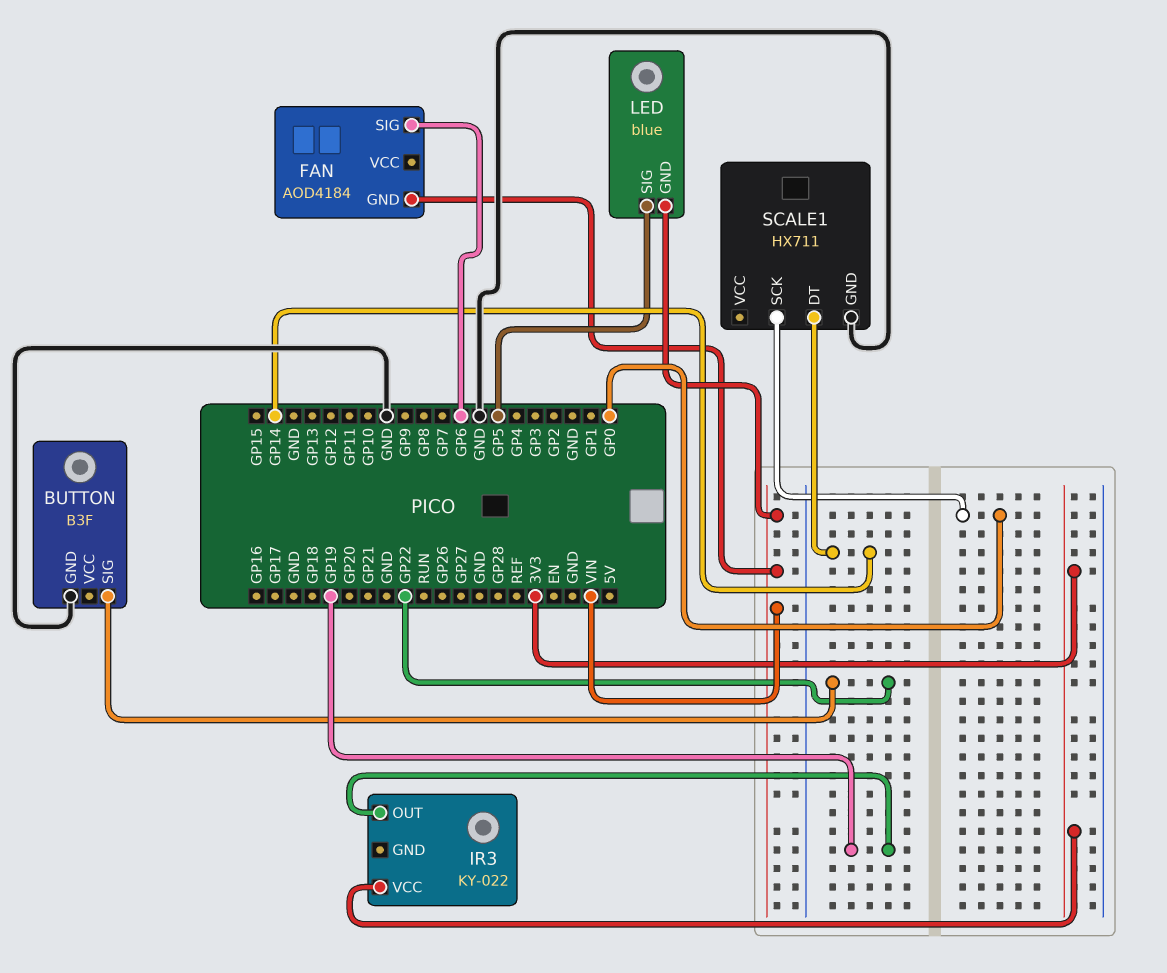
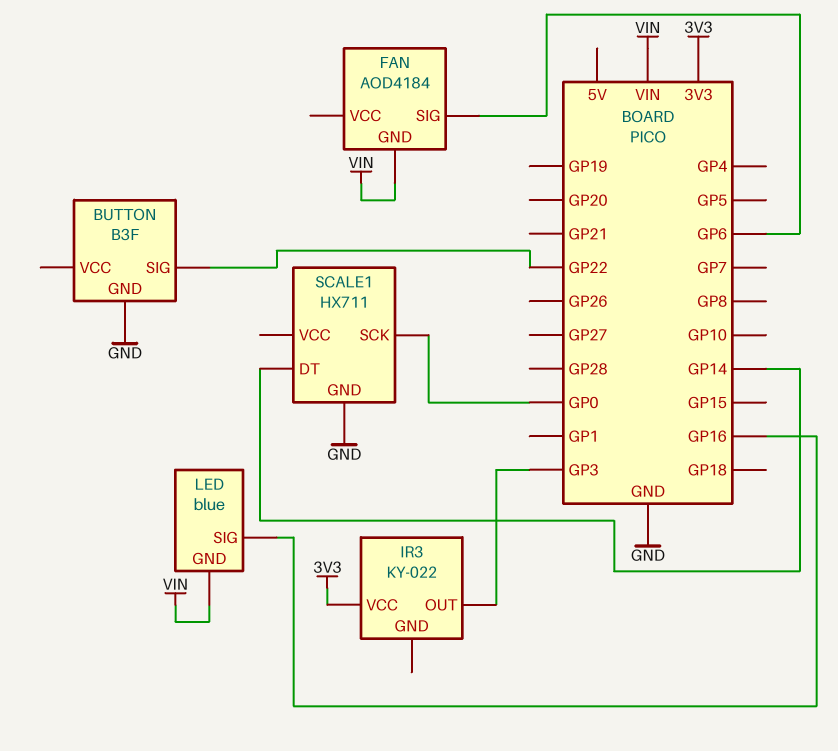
IR3 pin OUT: GP19 -> GP3
LED pin SIG: GP5 -> GP16

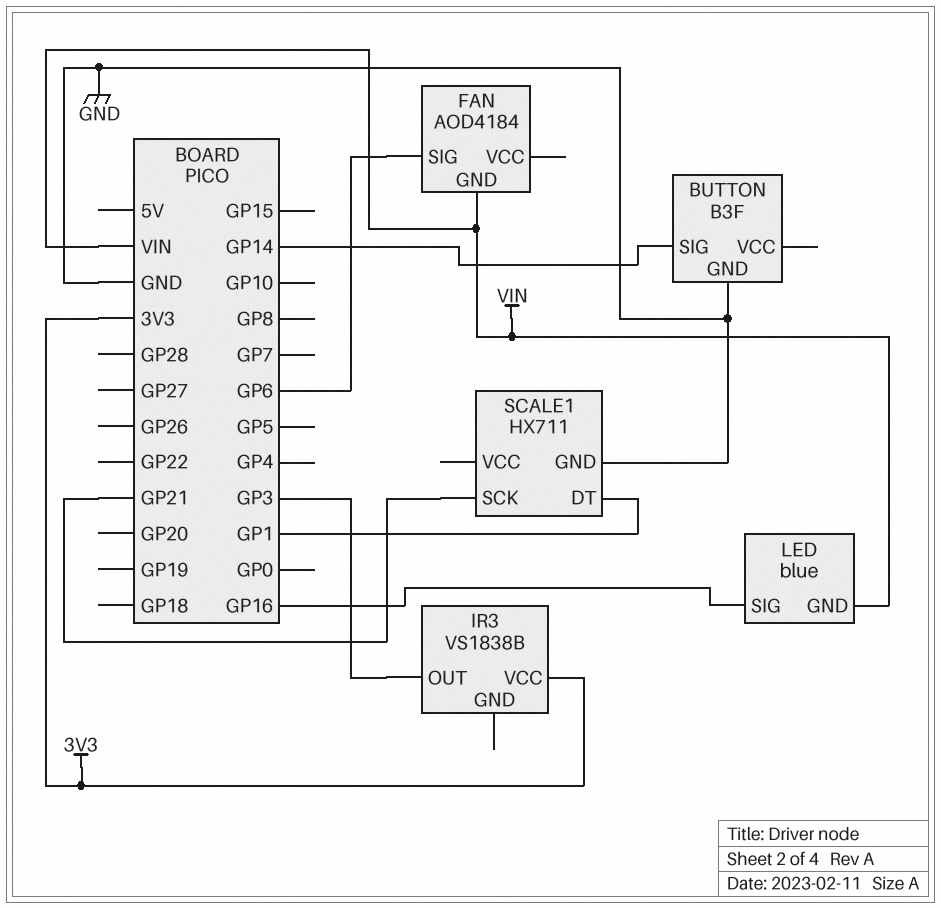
BUTTON pin SIG: GP22 -> GP14
IR3: KY-022 -> VS1838B
SCALE1 pin DT: GP14 -> GP1
SCALE1 pin SCK: GP0 -> GP21

